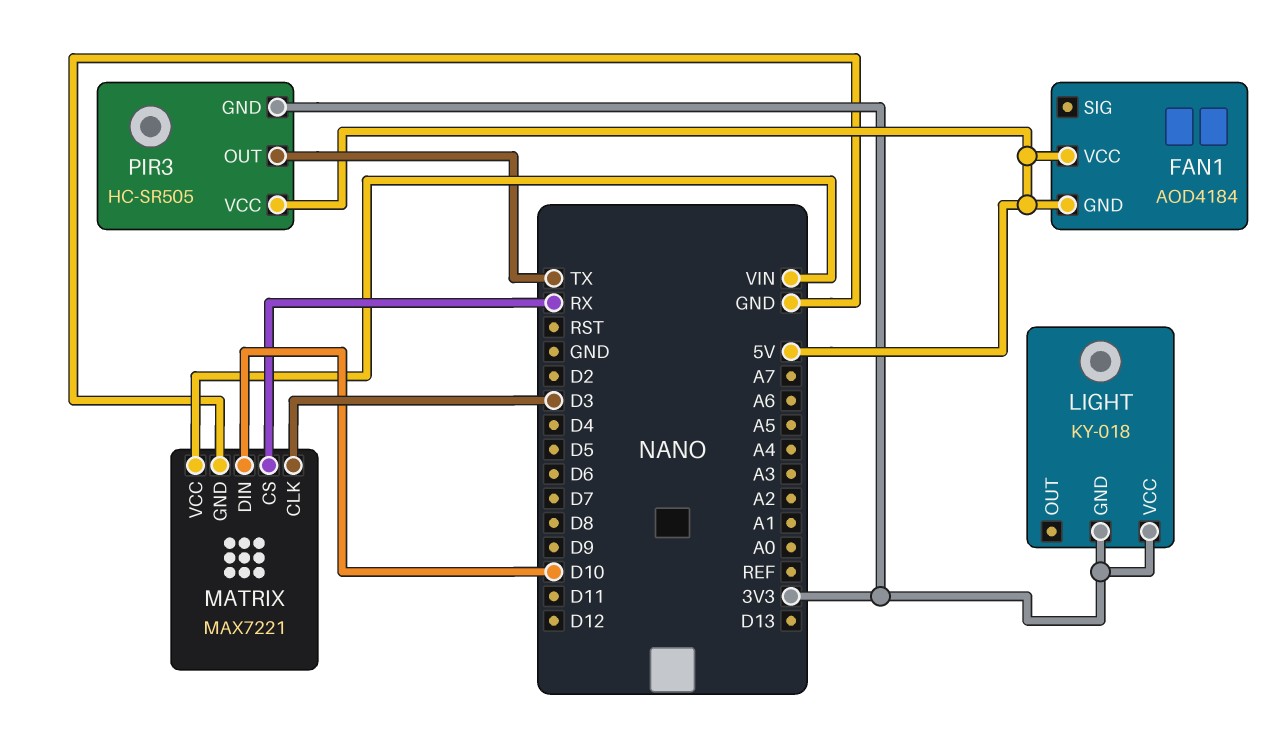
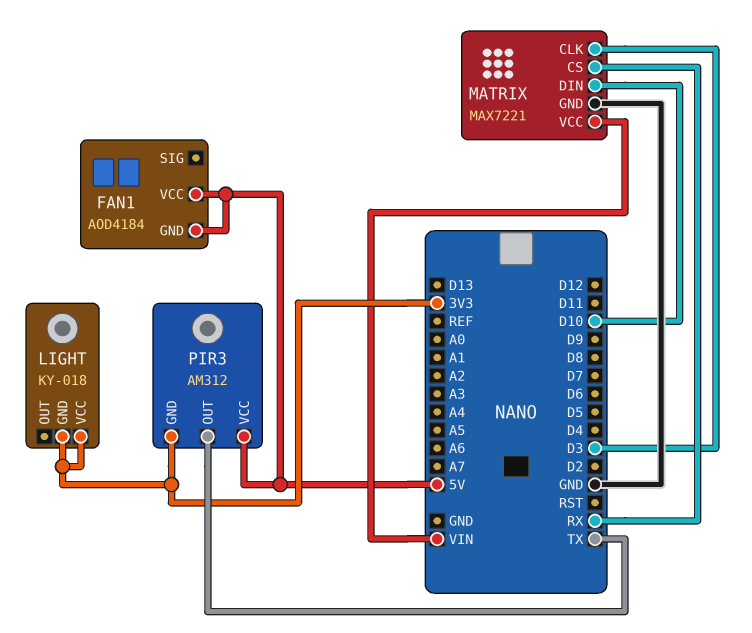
PIR3: HC-SR505 -> AM312

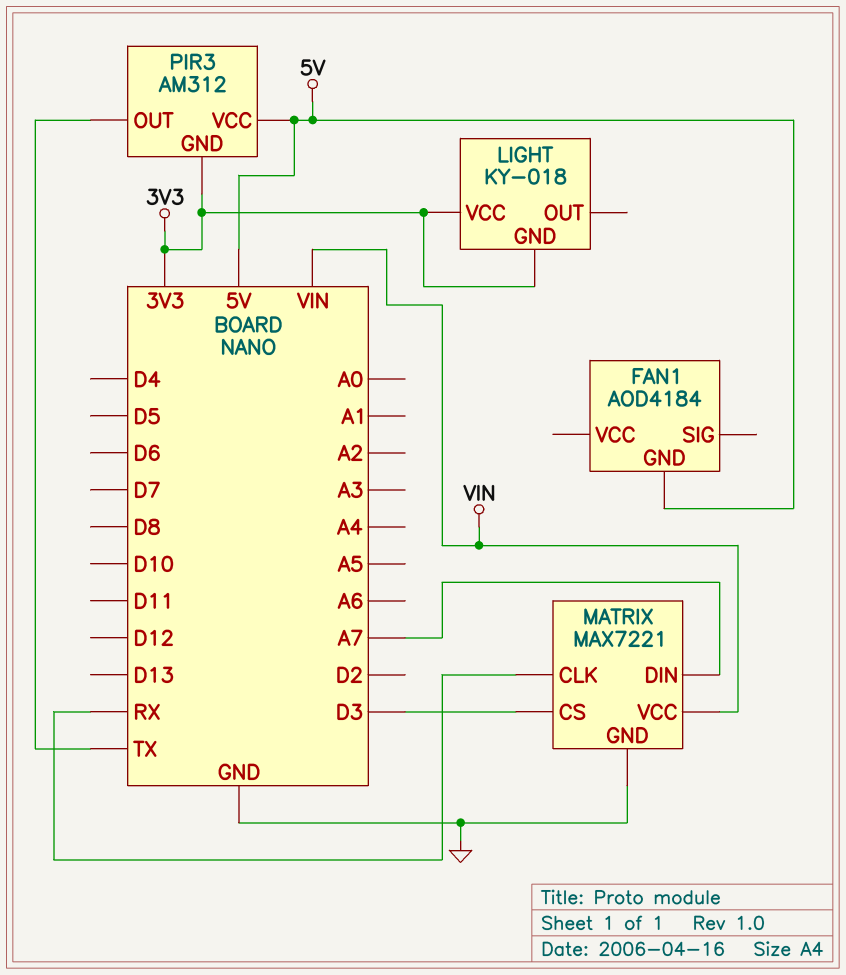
FAN1 pin VCC: 5V -> none
MATRIX pin CLK: D3 -> RX
MATRIX pin CS: RX -> D3
MATRIX pin DIN: D10 -> A7

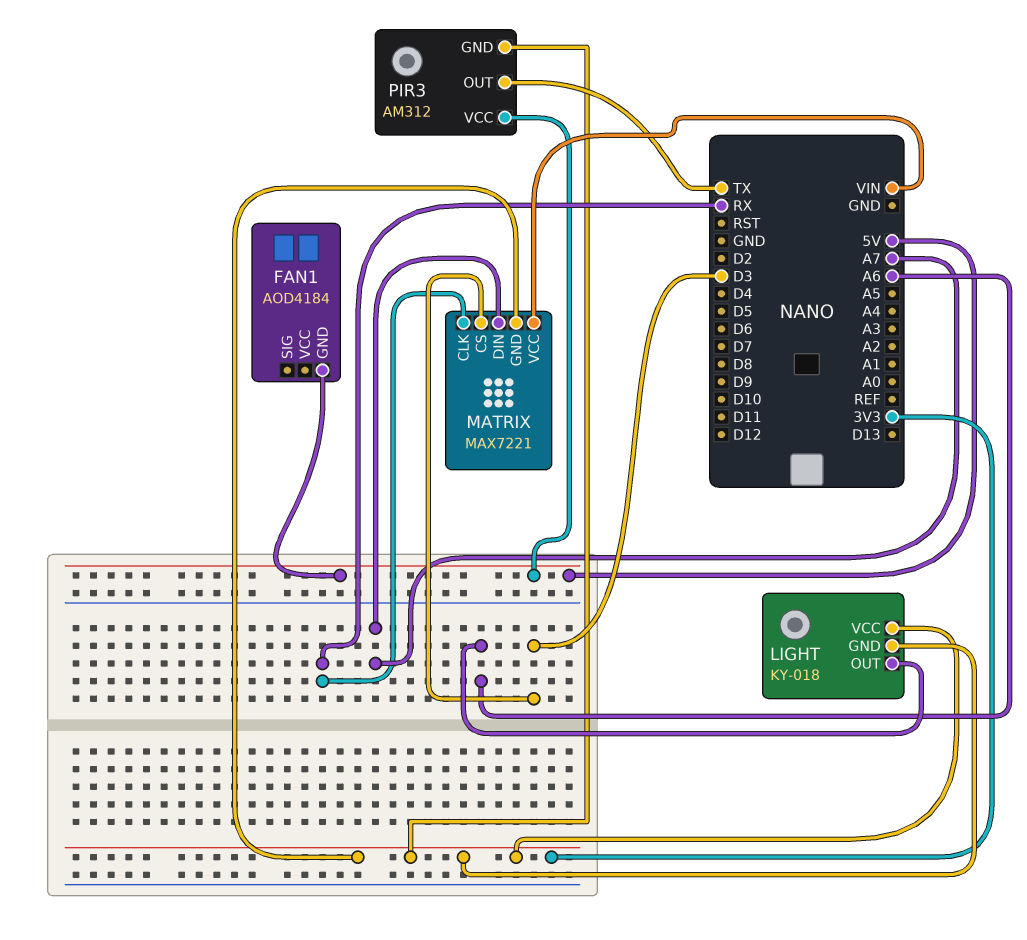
LIGHT pin OUT: none -> A6
MATRIX pin GND: GND -> 3V3

